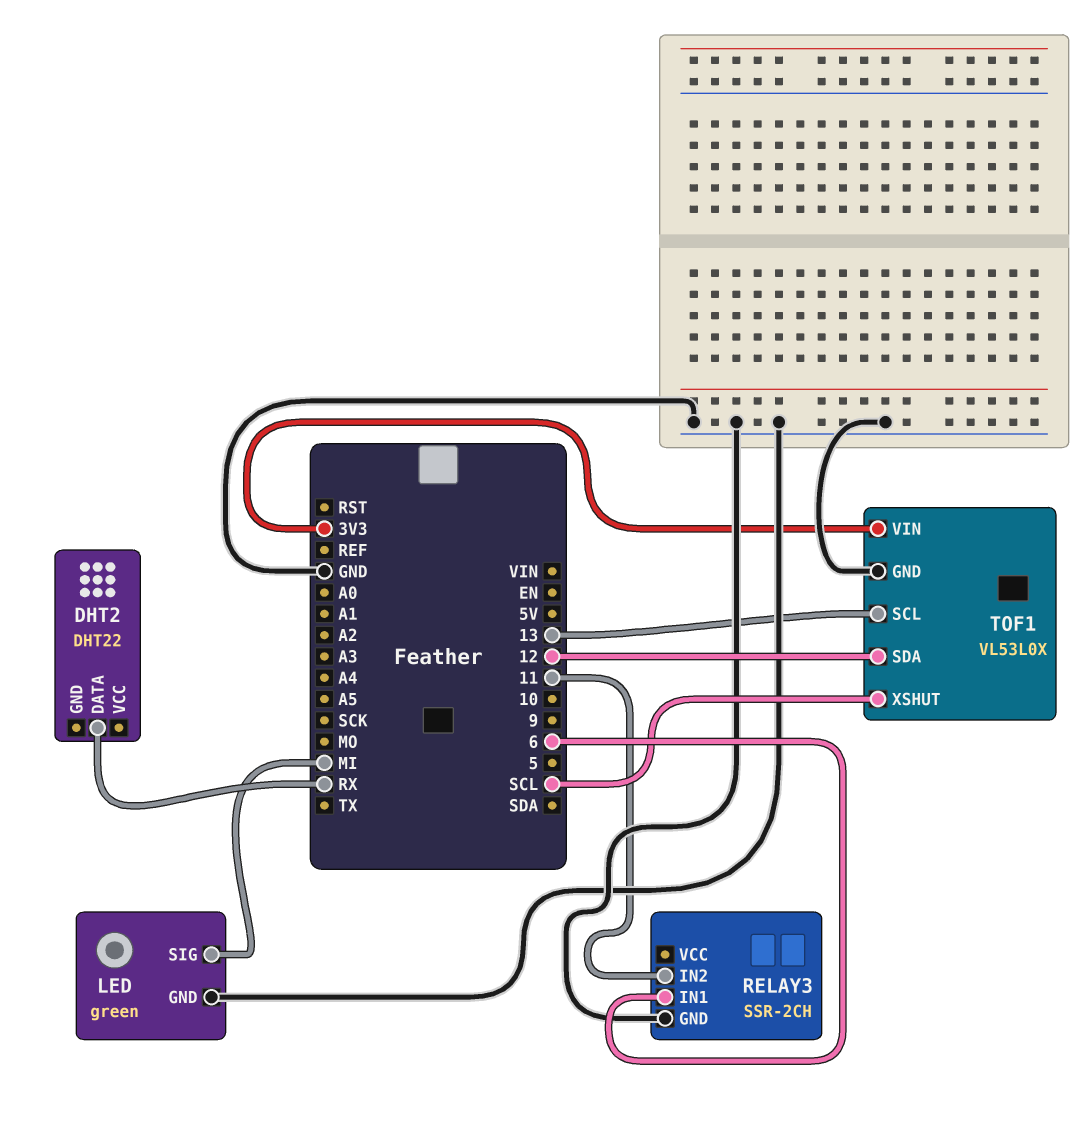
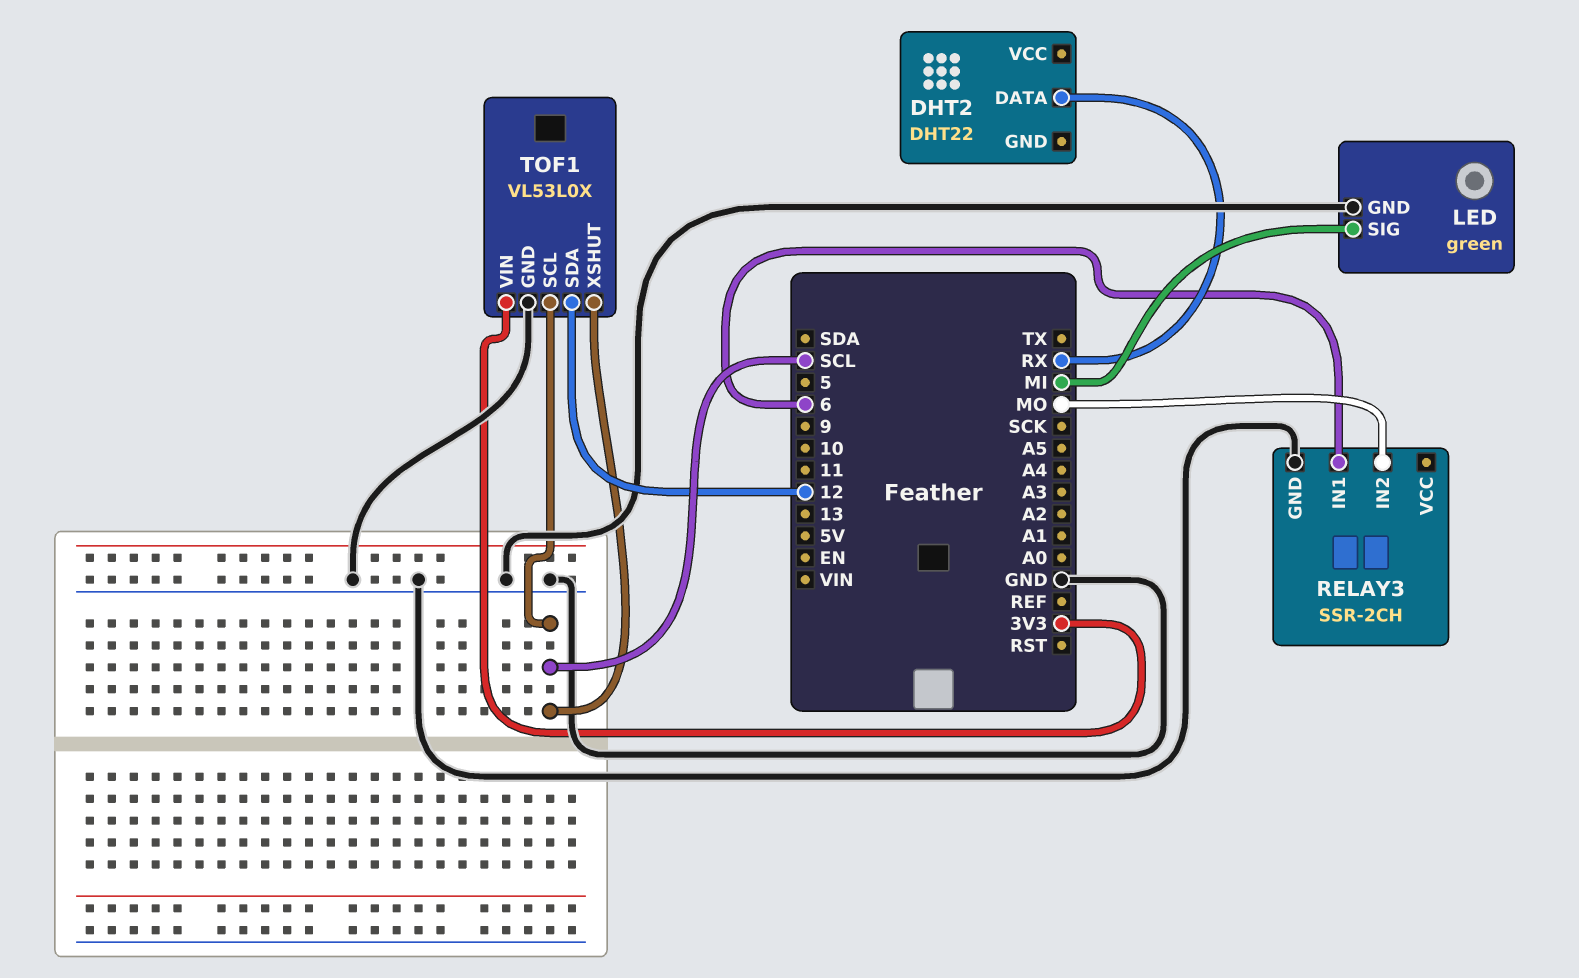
RELAY3 pin IN2: 11 -> MO
TOF1 pin SCL: 13 -> SCL

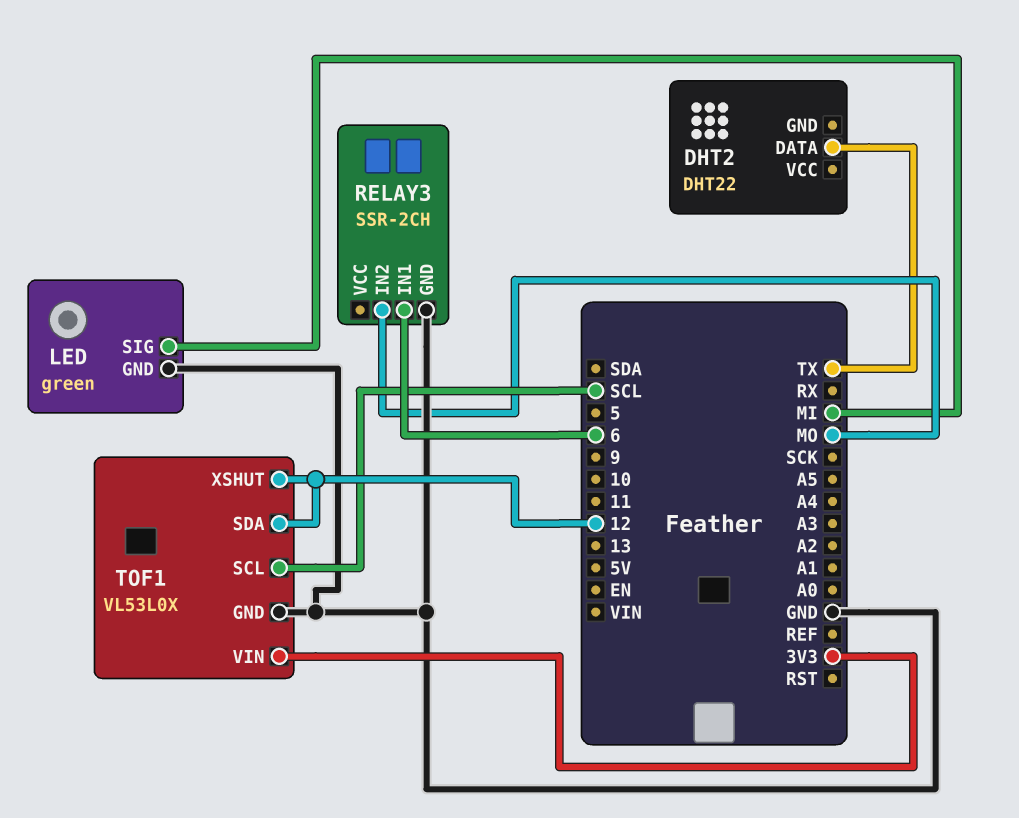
DHT2 pin DATA: RX -> TX
TOF1 pin XSHUT: SCL -> 12

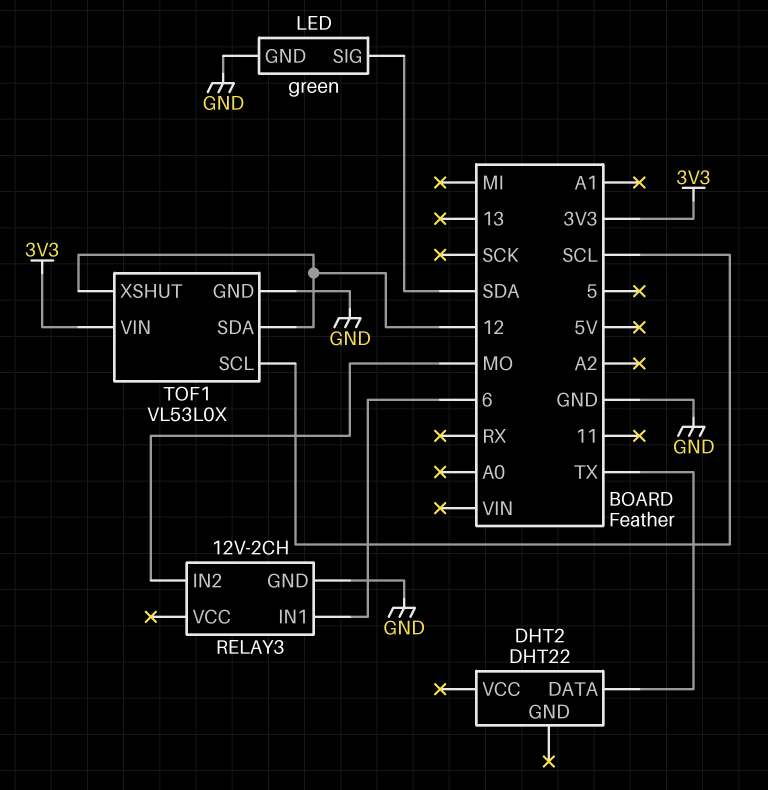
LED pin SIG: MI -> SDA
RELAY3: SSR-2CH -> 12V-2CH

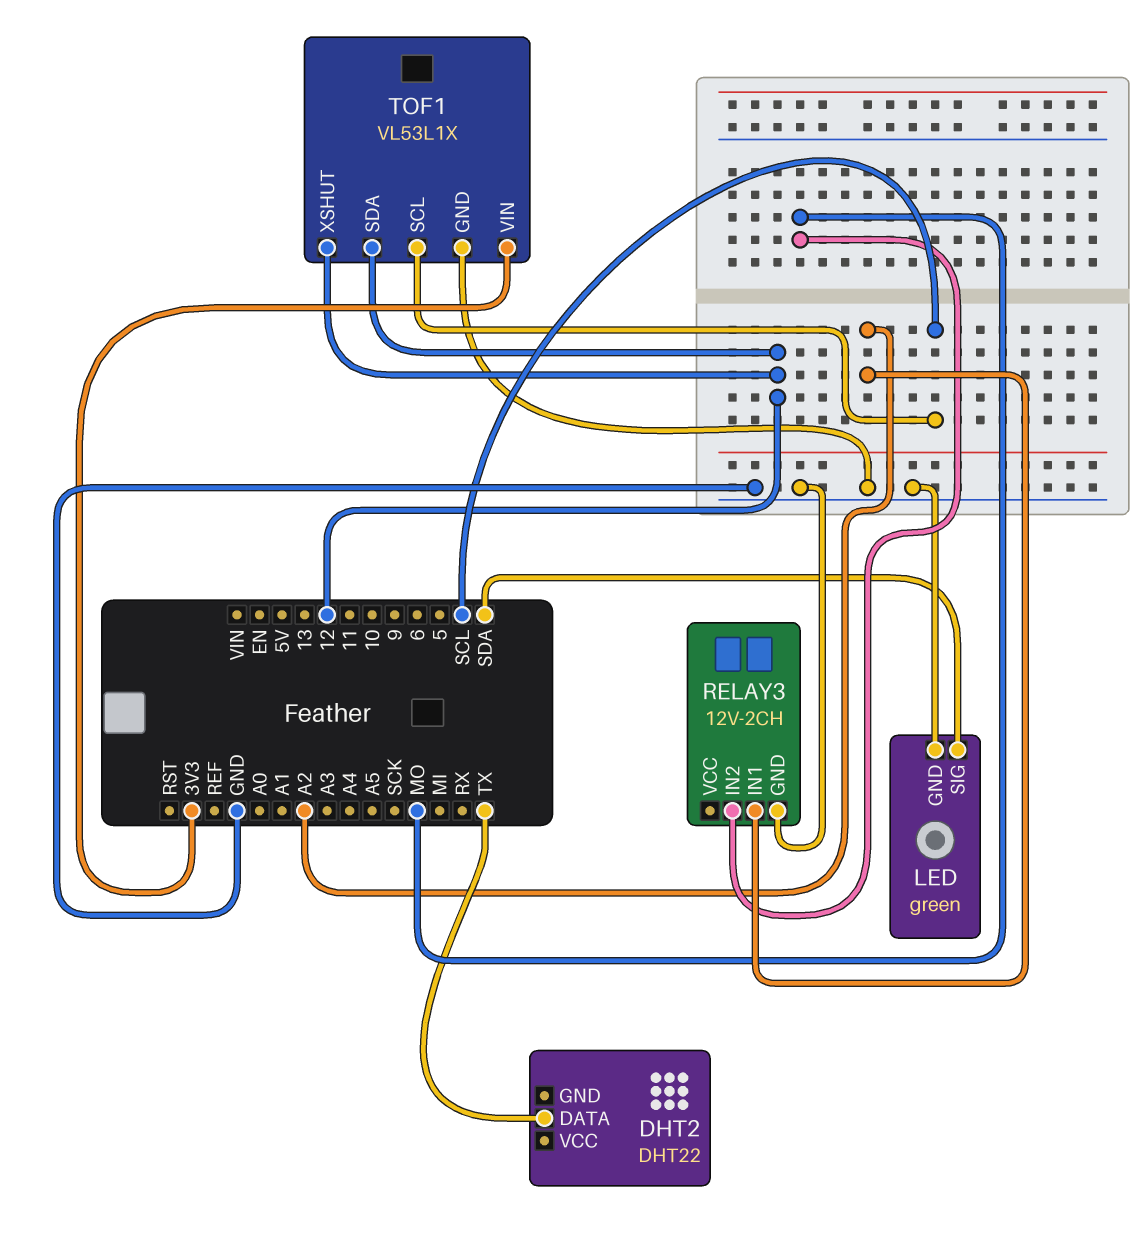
RELAY3 pin IN1: 6 -> A2
TOF1: VL53L0X -> VL53L1X

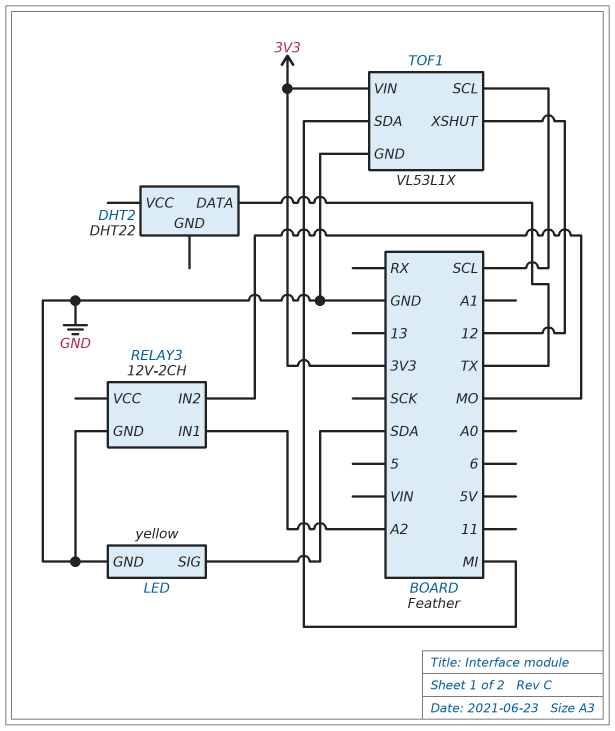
LED: green -> yellow
TOF1 pin SDA: 12 -> MI

